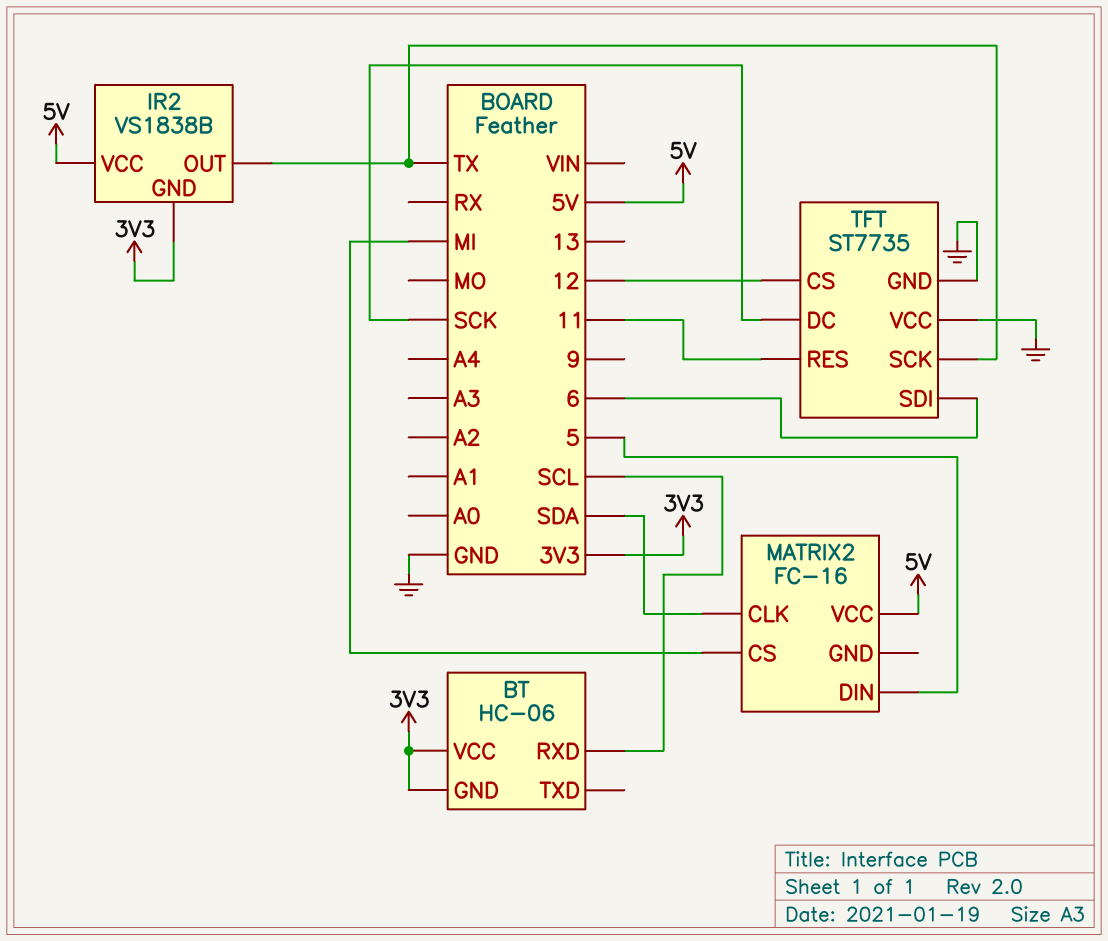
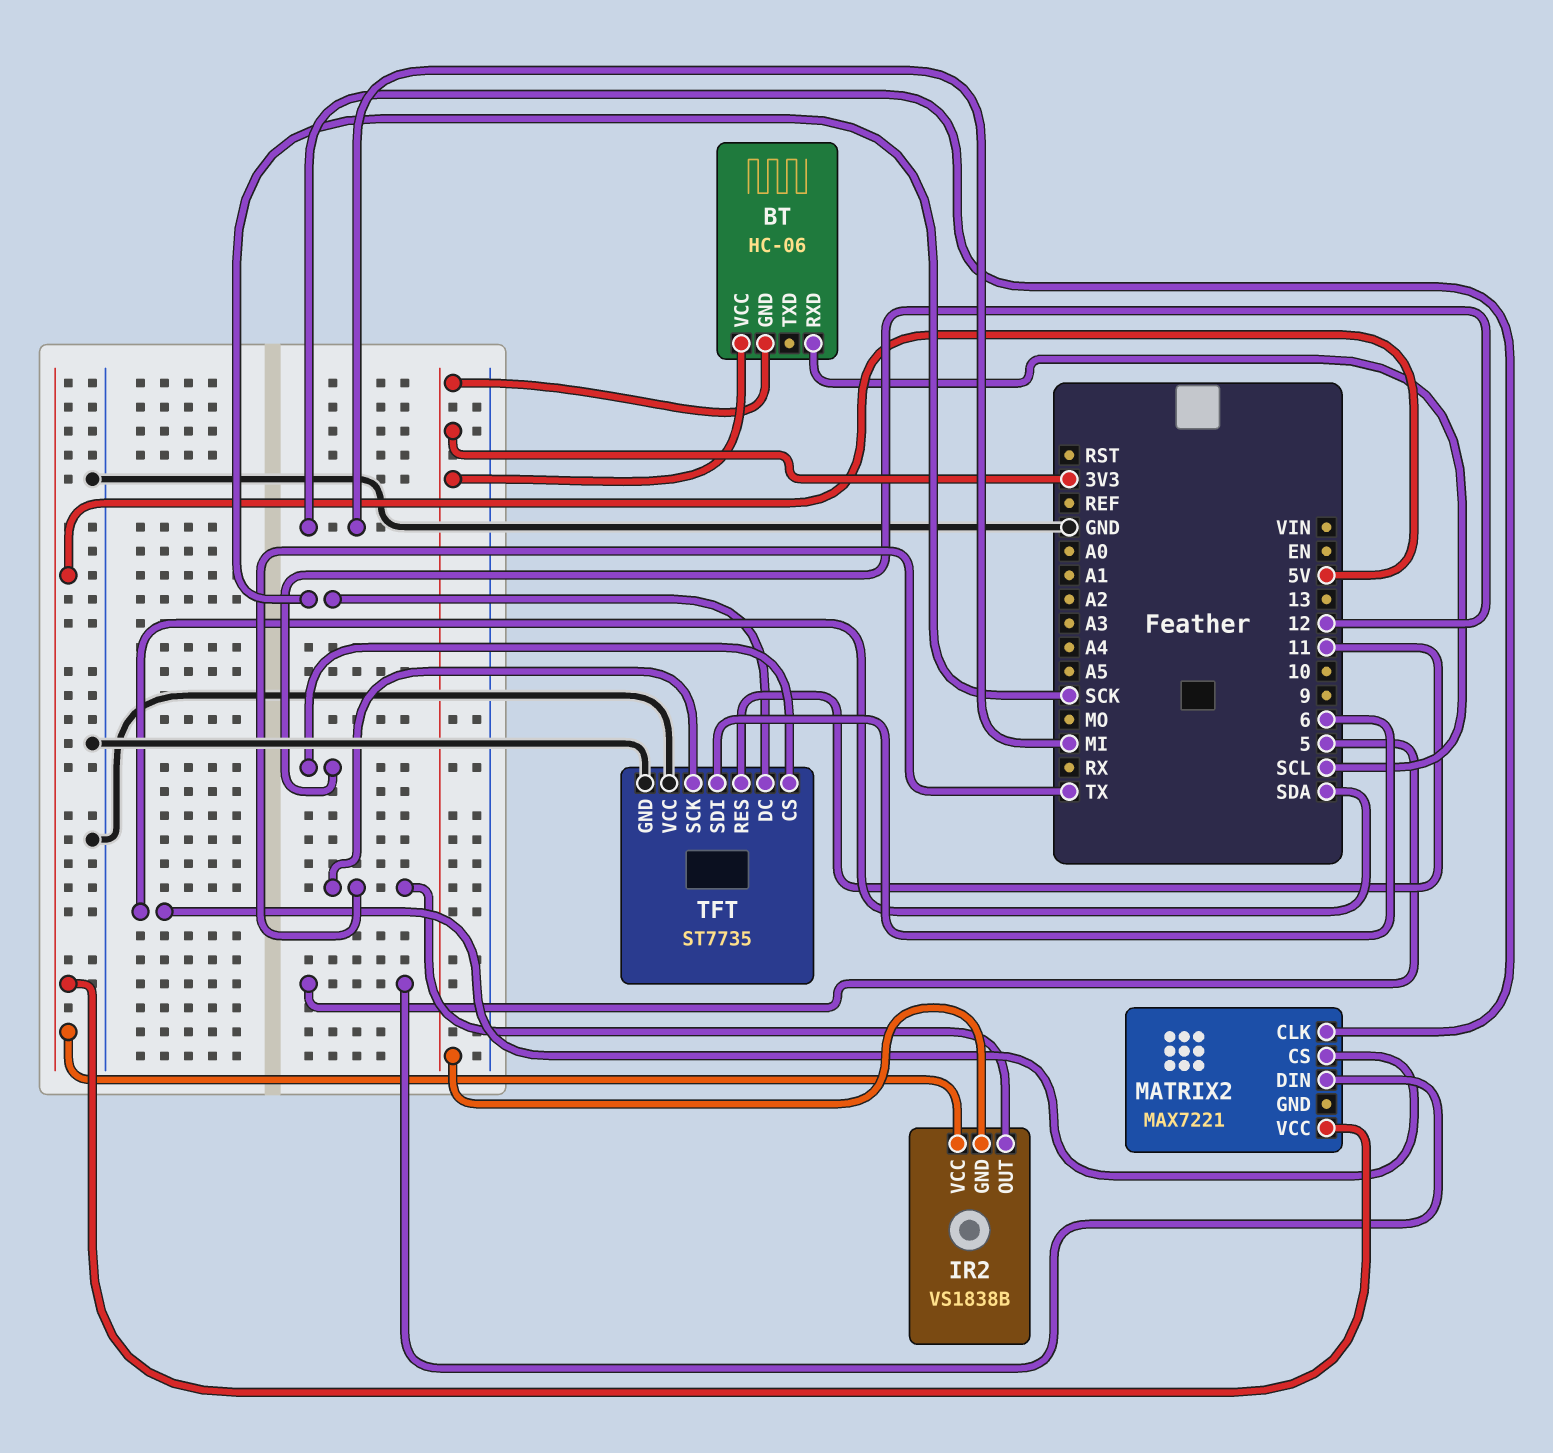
MATRIX2: FC-16 -> MAX7221
MATRIX2 pin CLK: SDA -> MI
MATRIX2 pin CS: MI -> SDA

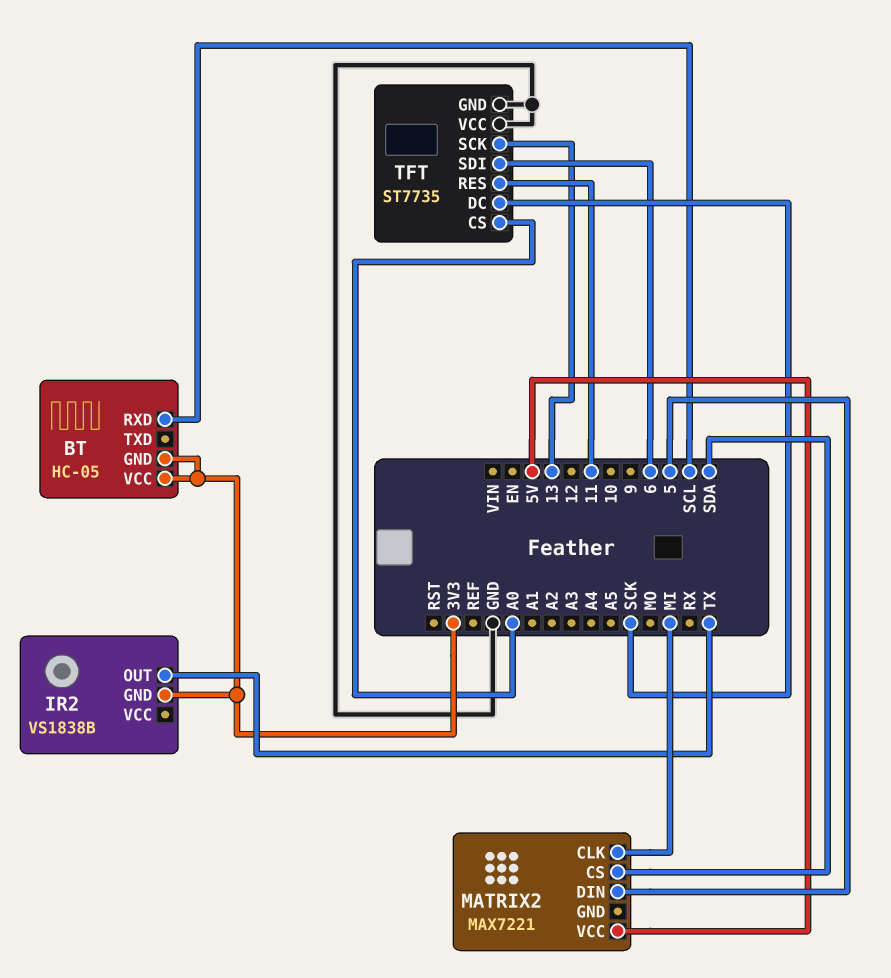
BT: HC-06 -> HC-05
IR2 pin VCC: 5V -> none
TFT pin CS: 12 -> A0
TFT pin SCK: TX -> 13

